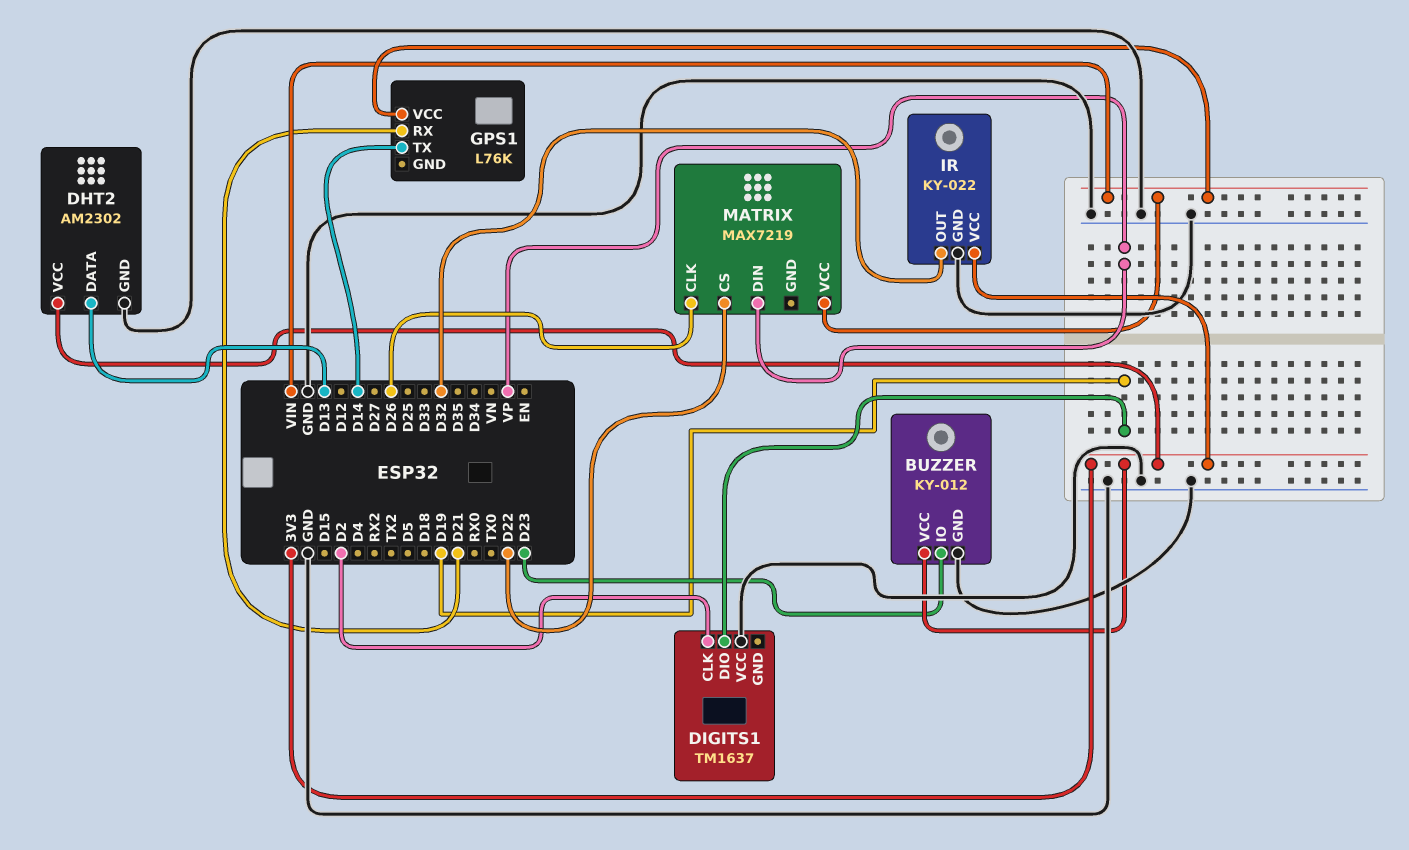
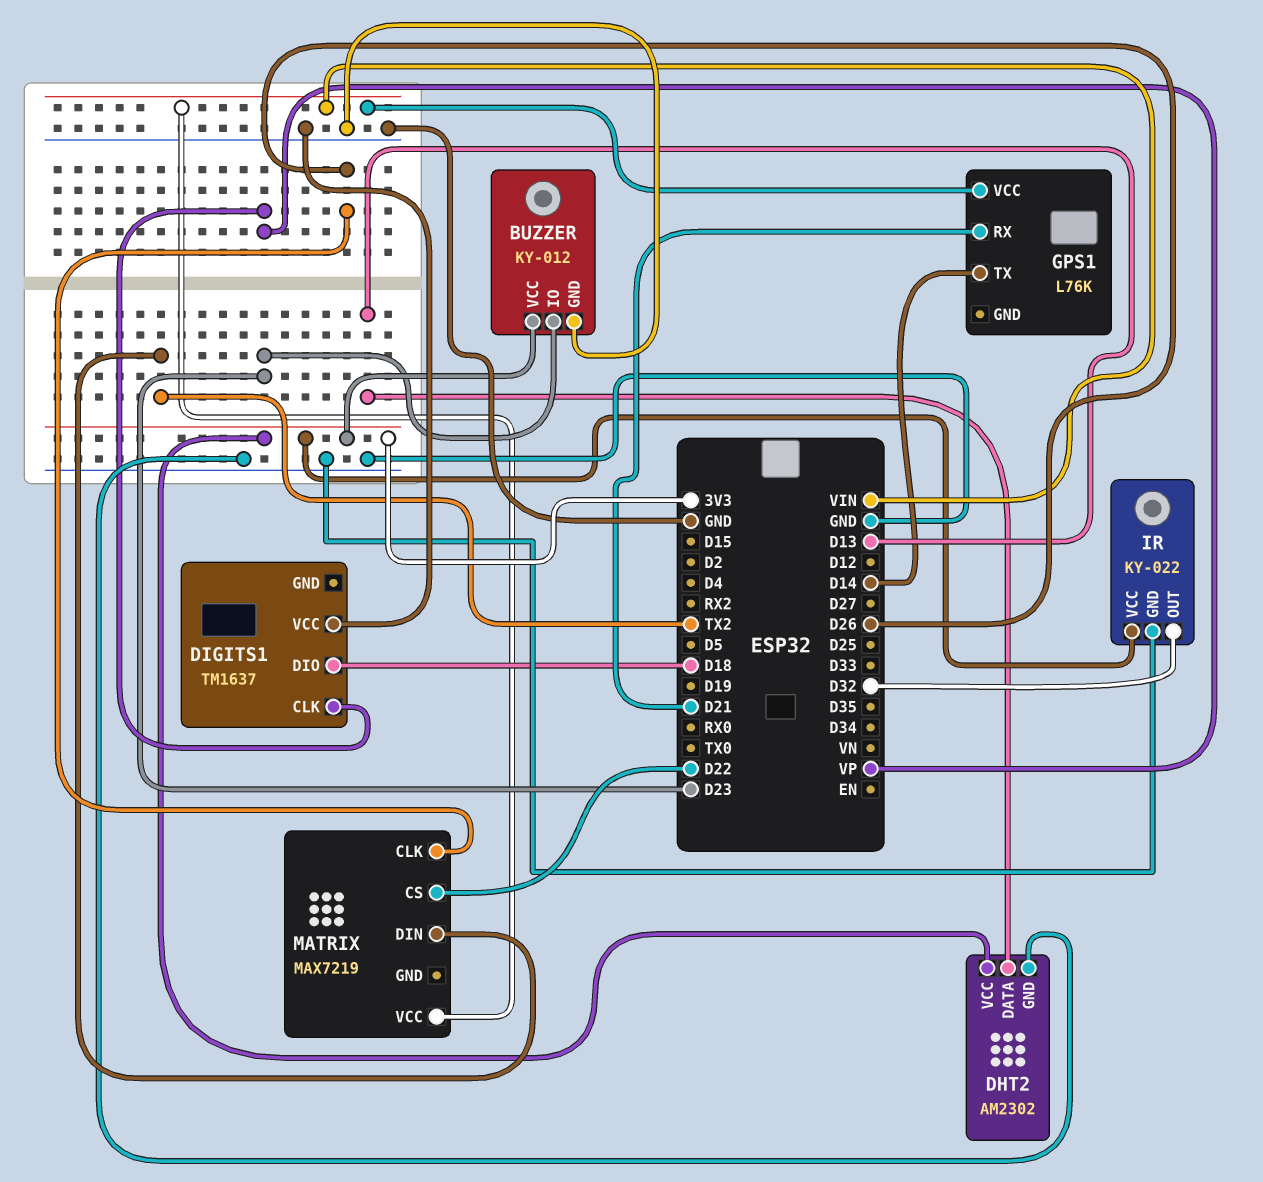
DIGITS1 pin CLK: D2 -> VP
DIGITS1 pin DIO: D19 -> D18
MATRIX pin DIN: VP -> TX2

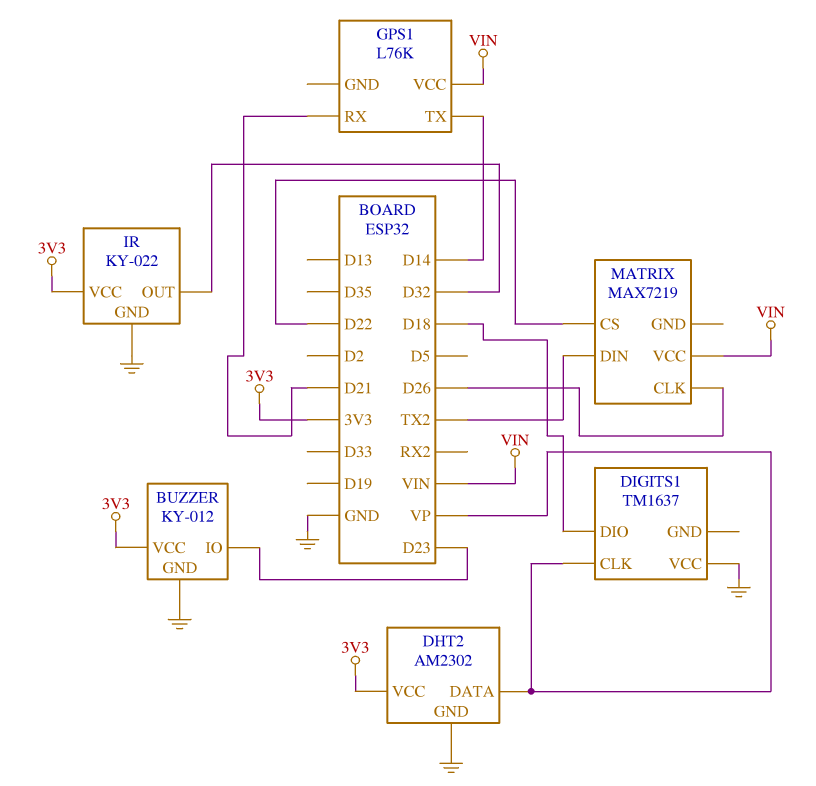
DHT2 pin DATA: D13 -> VP

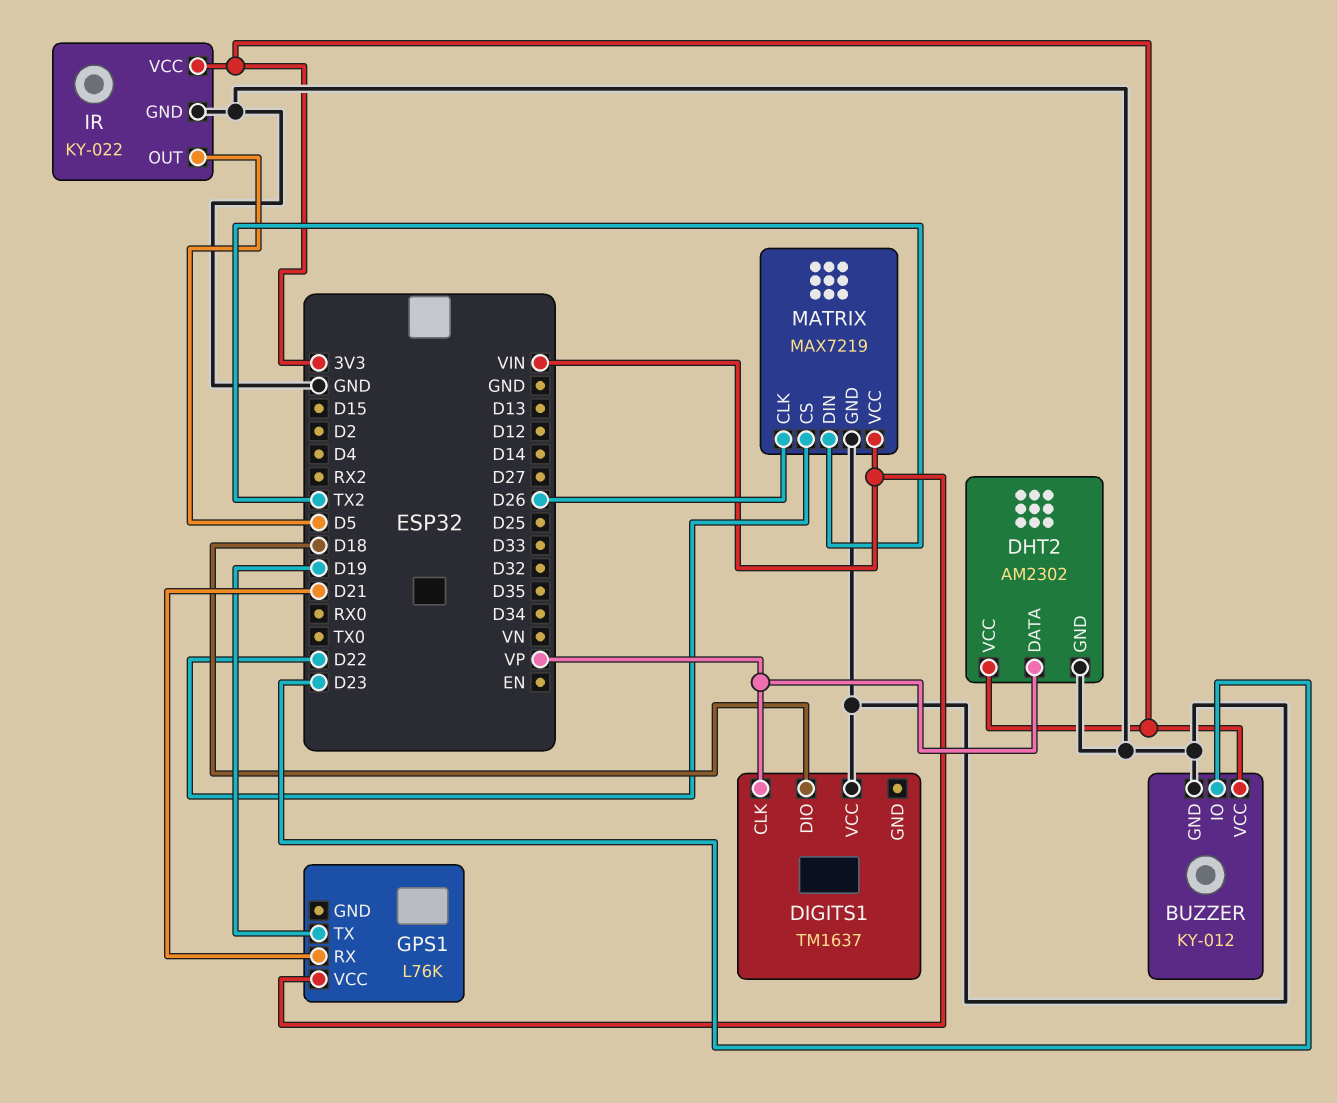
GPS1 pin TX: D14 -> D19
IR pin OUT: D32 -> D5
MATRIX pin GND: none -> GND

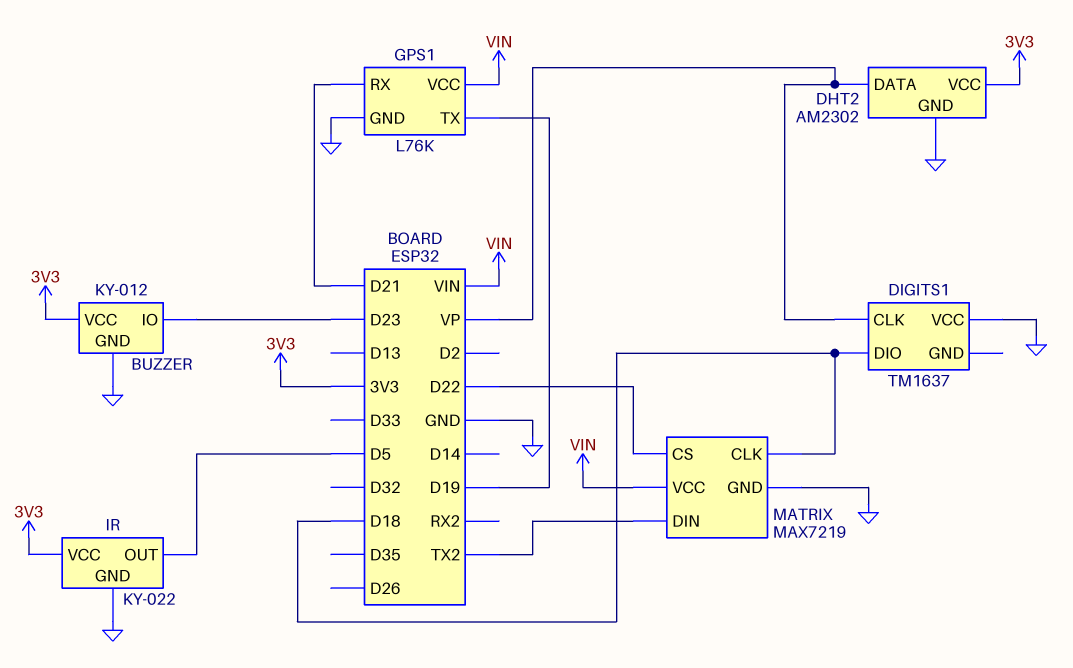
GPS1 pin GND: none -> GND
MATRIX pin CLK: D26 -> D18

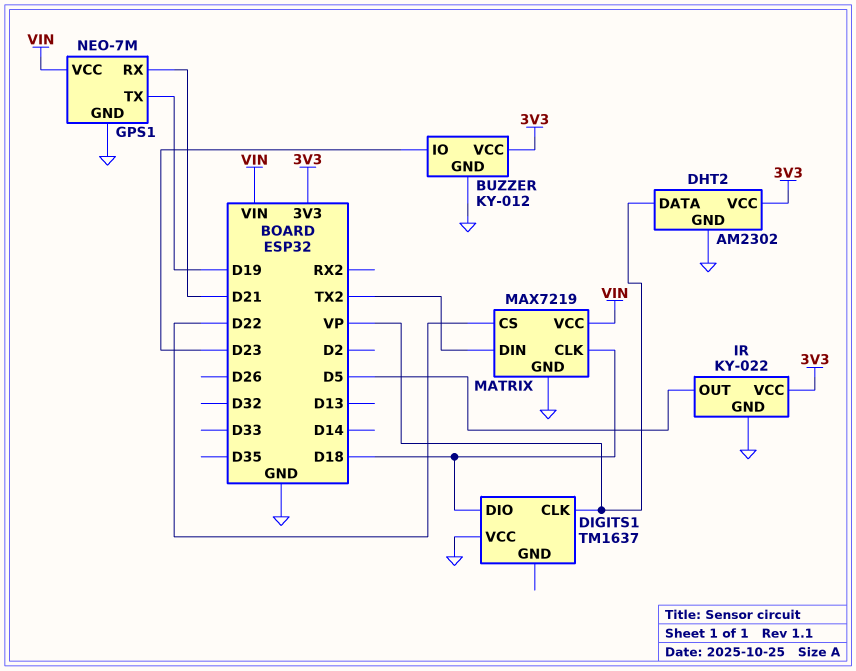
GPS1: L76K -> NEO-7M

